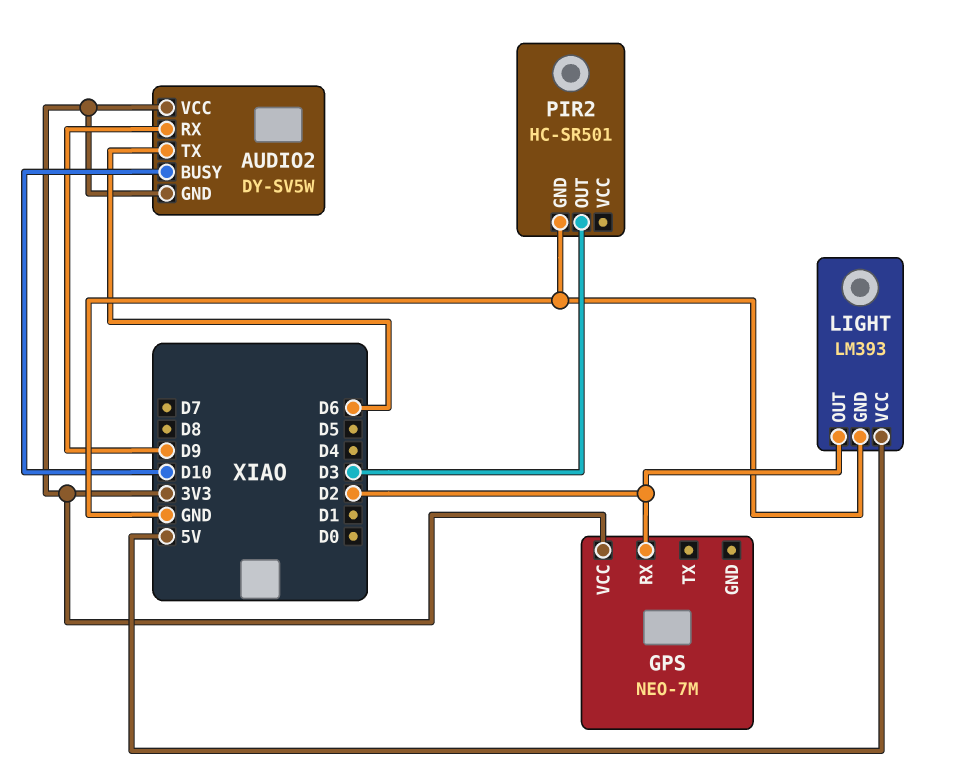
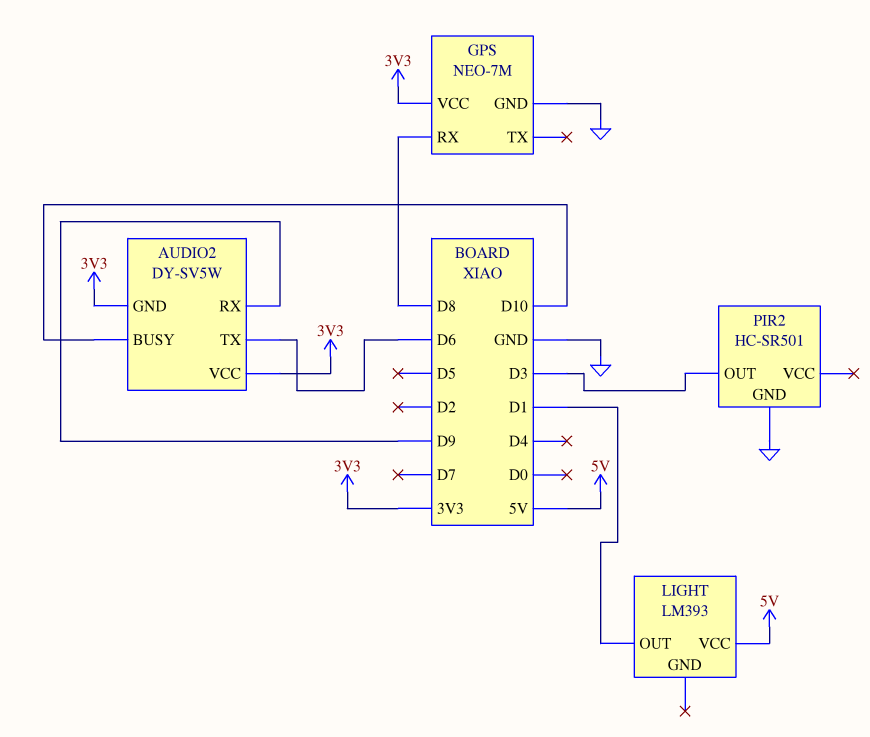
GPS pin GND: none -> GND
GPS pin RX: D2 -> D8
LIGHT pin GND: GND -> none
LIGHT pin OUT: D2 -> D1

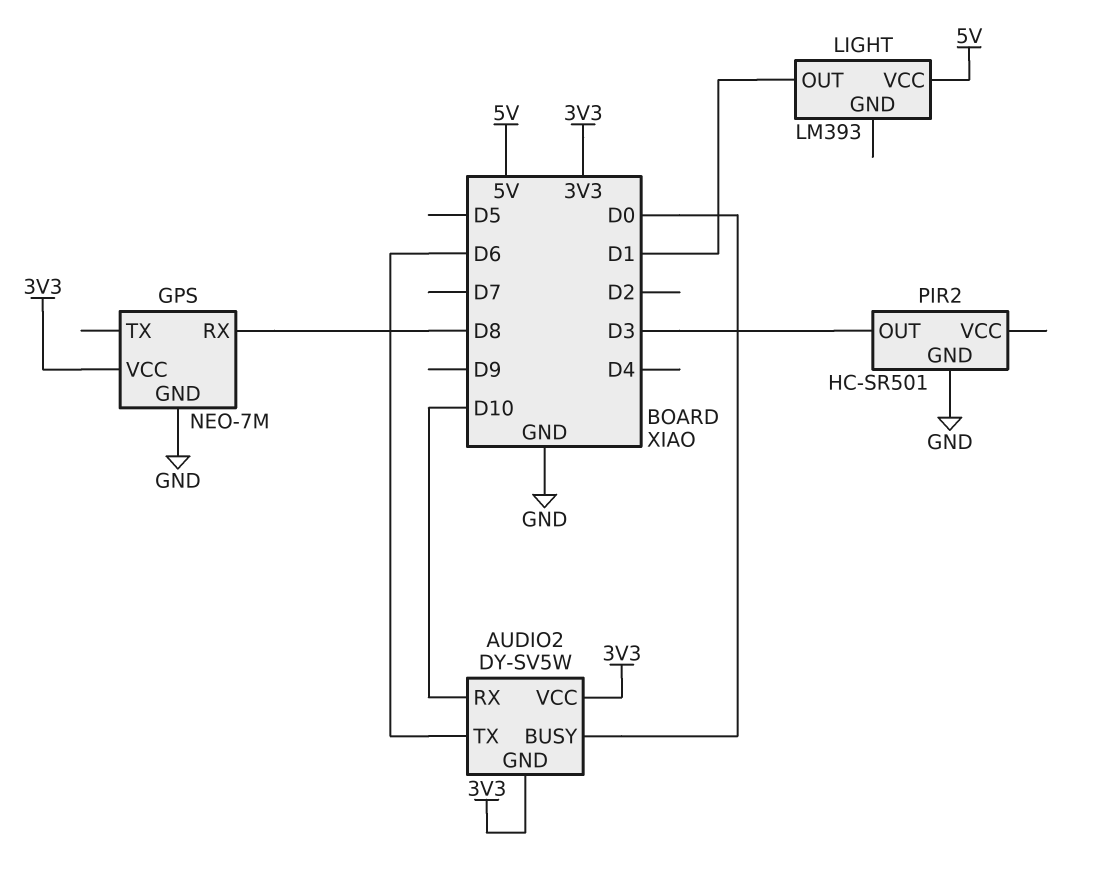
AUDIO2 pin BUSY: D10 -> D0
AUDIO2 pin RX: D9 -> D10

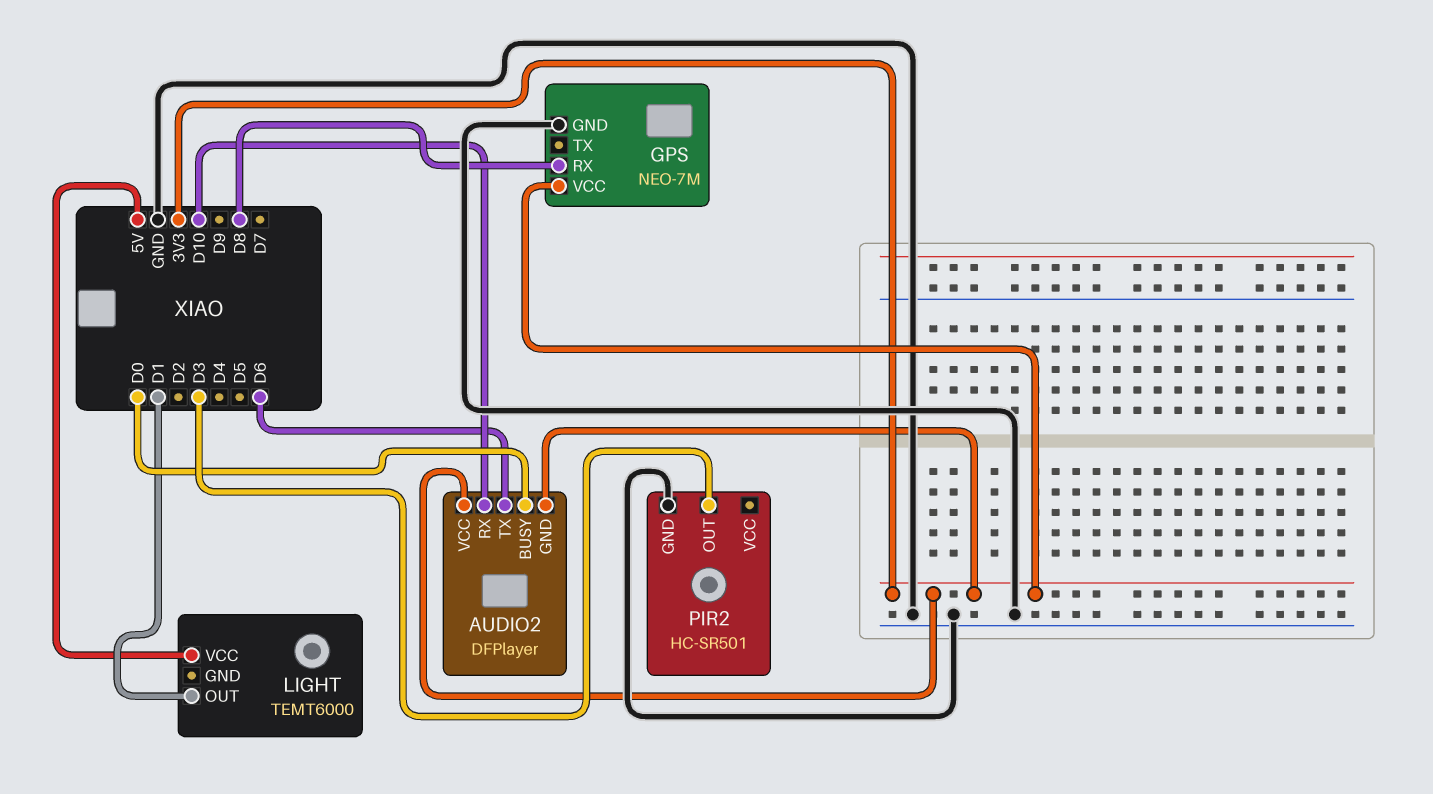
AUDIO2: DY-SV5W -> DFPlayer
LIGHT: LM393 -> TEMT6000

